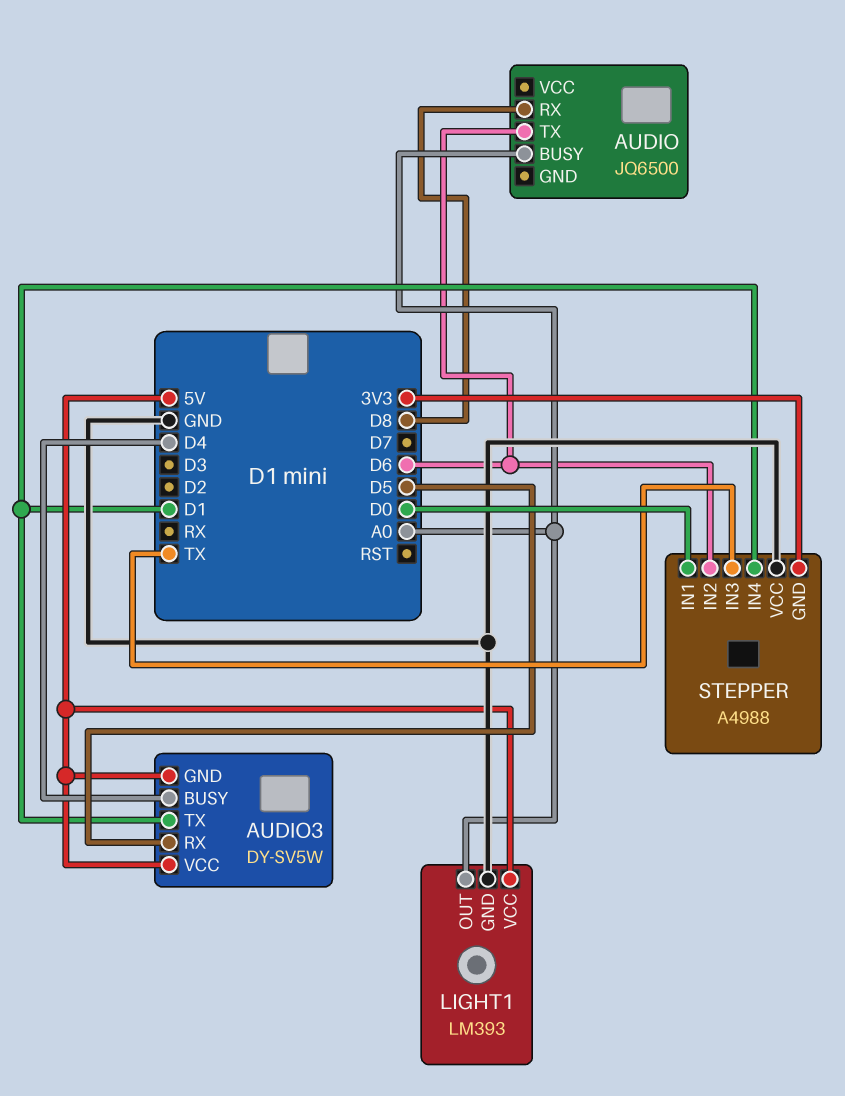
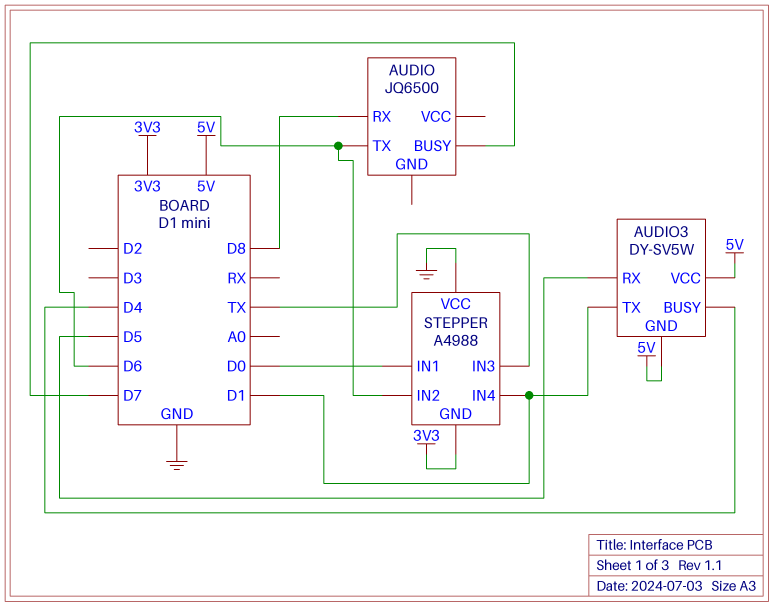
AUDIO pin BUSY: A0 -> D7
LIGHT1: LM393 -> none
LIGHT1 pin GND: GND -> none
LIGHT1 pin OUT: A0 -> none
LIGHT1 pin VCC: 5V -> none

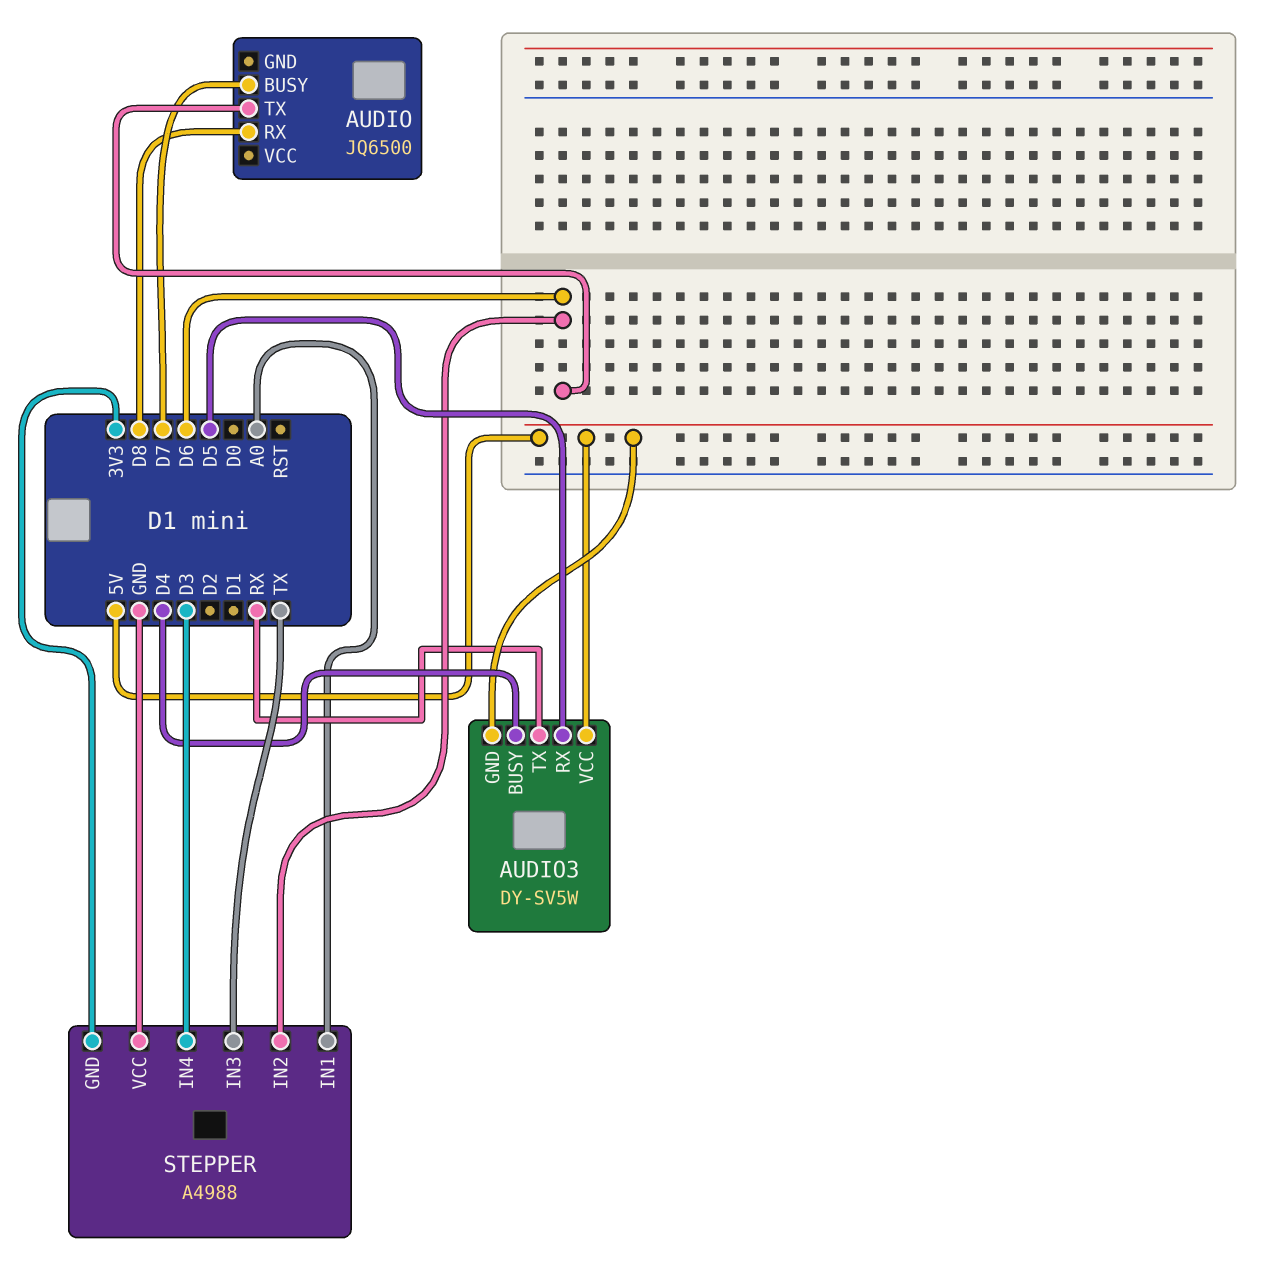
AUDIO3 pin TX: D1 -> RX
STEPPER pin IN1: D0 -> A0
STEPPER pin IN4: D1 -> D3

